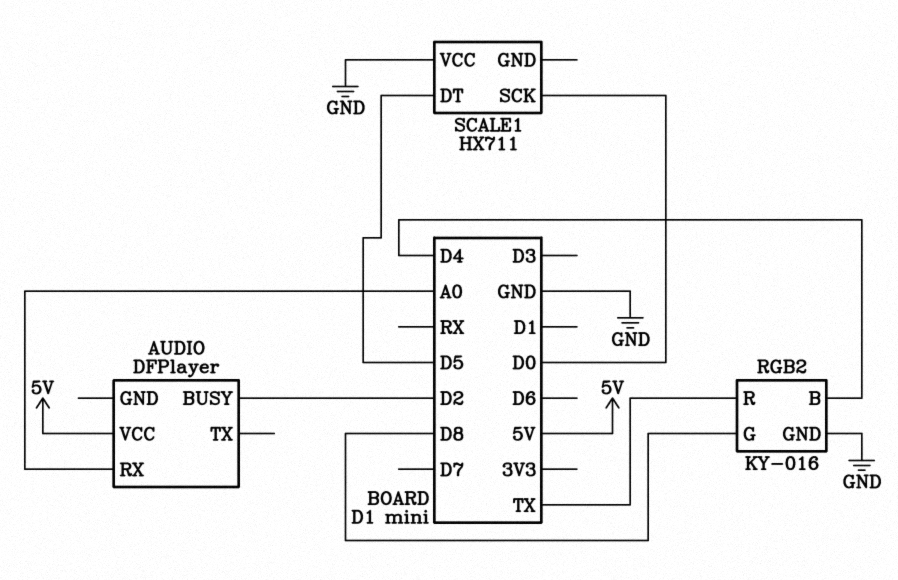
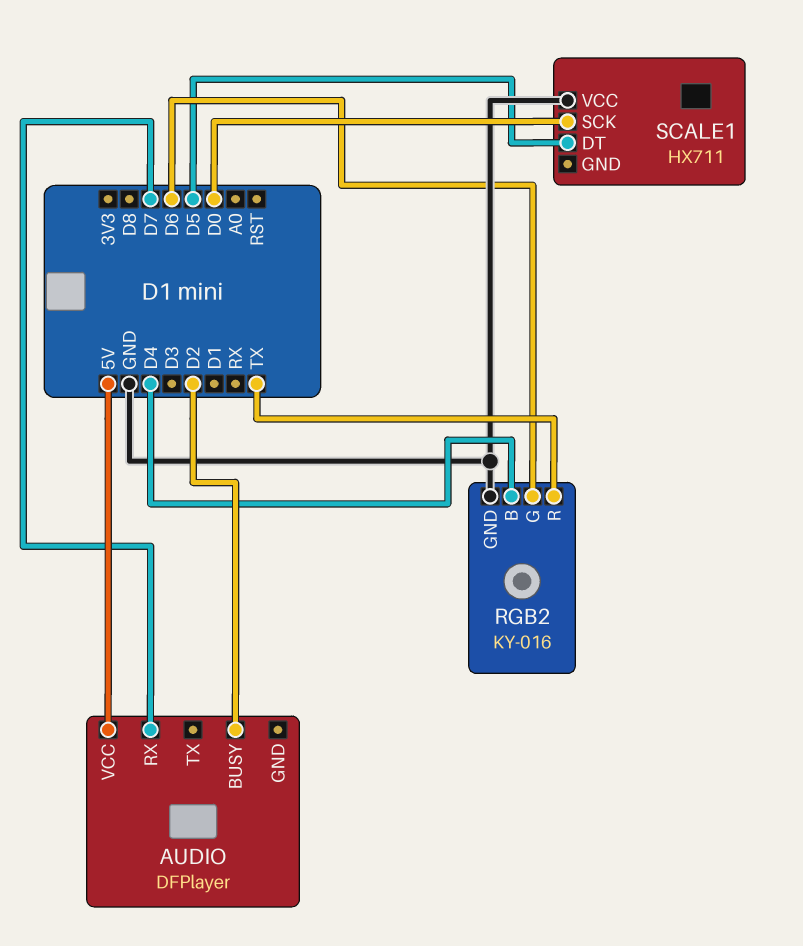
AUDIO pin RX: A0 -> D7
RGB2 pin G: D8 -> D6

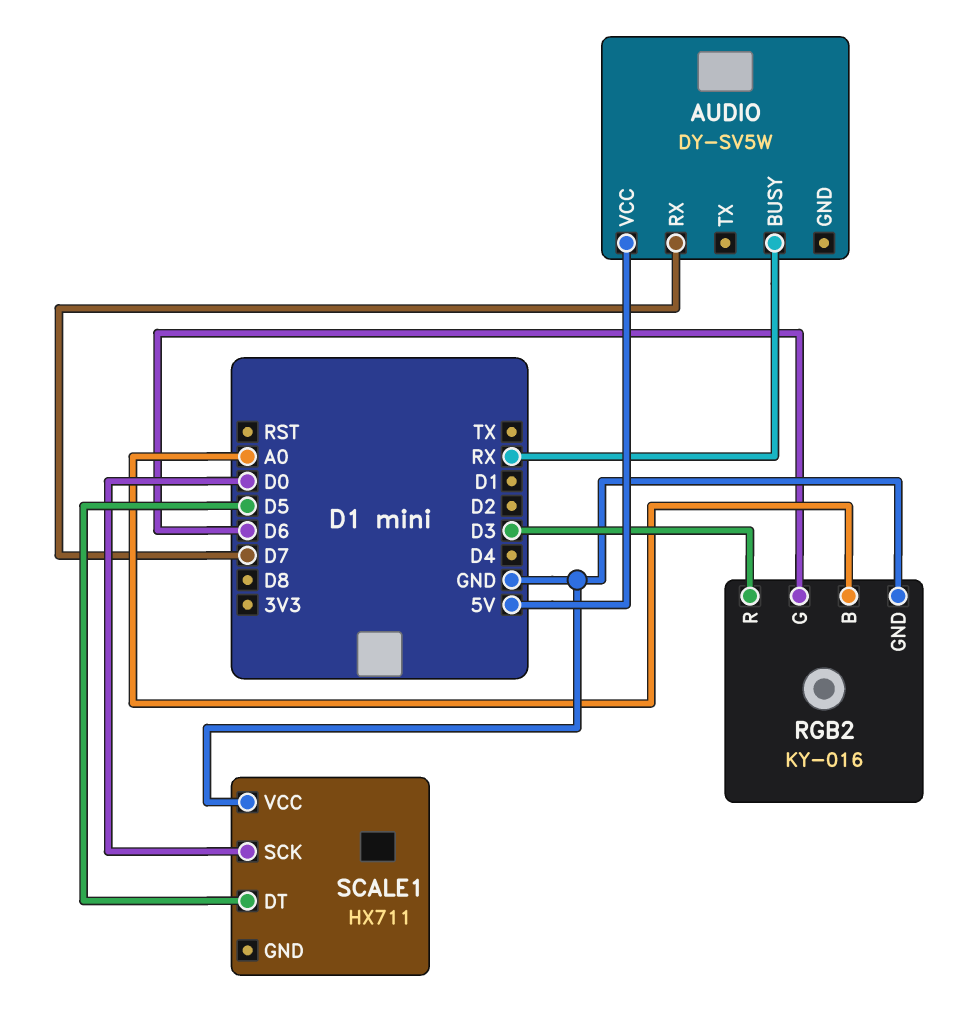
AUDIO: DFPlayer -> DY-SV5W
AUDIO pin BUSY: D2 -> RX
RGB2 pin B: D4 -> A0
RGB2 pin R: TX -> D3

